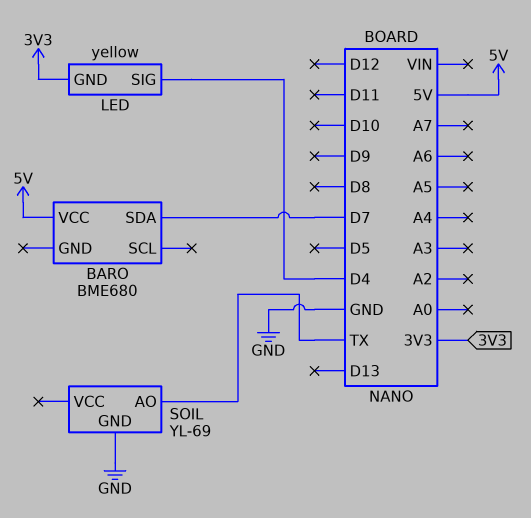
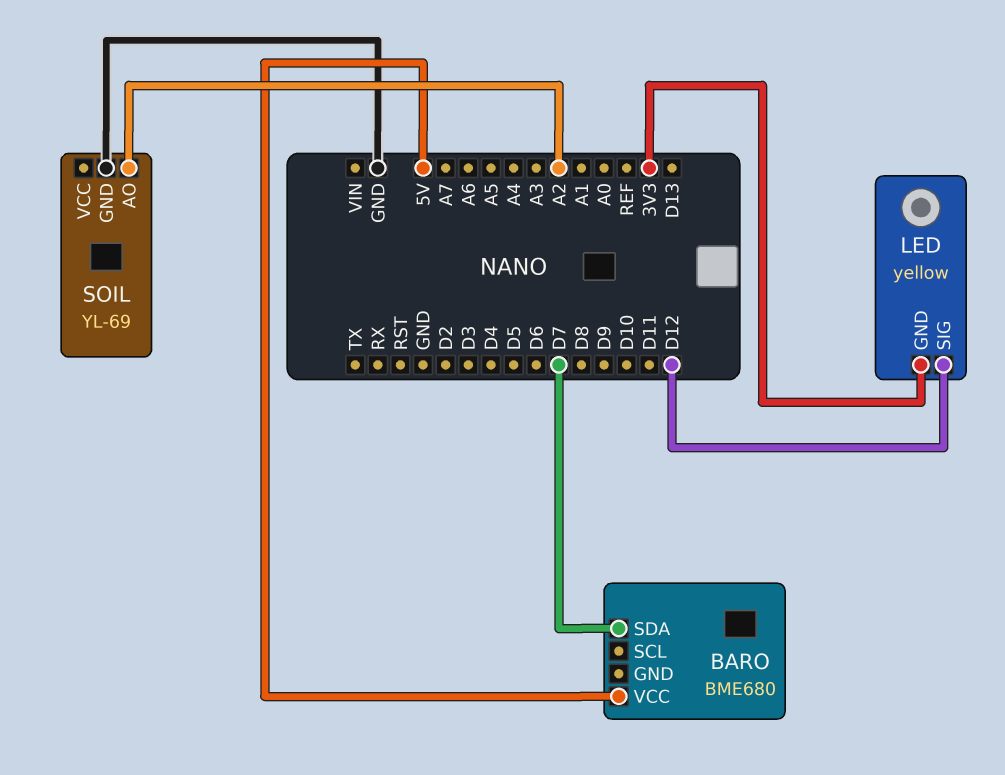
LED pin SIG: D4 -> D12
SOIL pin AO: TX -> A2

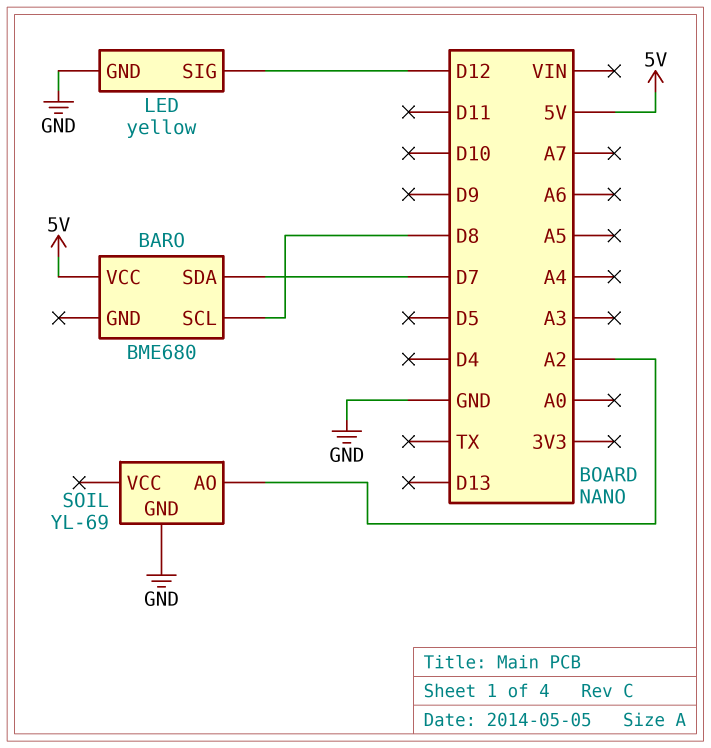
BARO pin SCL: none -> D8
LED pin GND: 3V3 -> GND

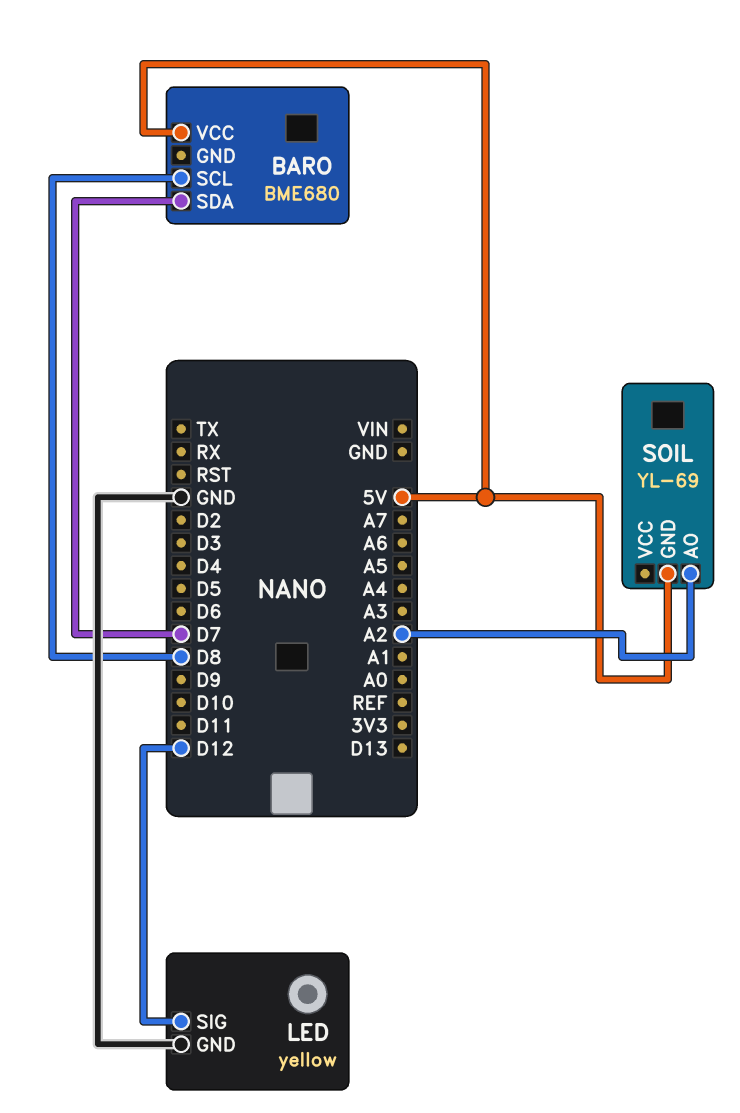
SOIL pin GND: GND -> 5V

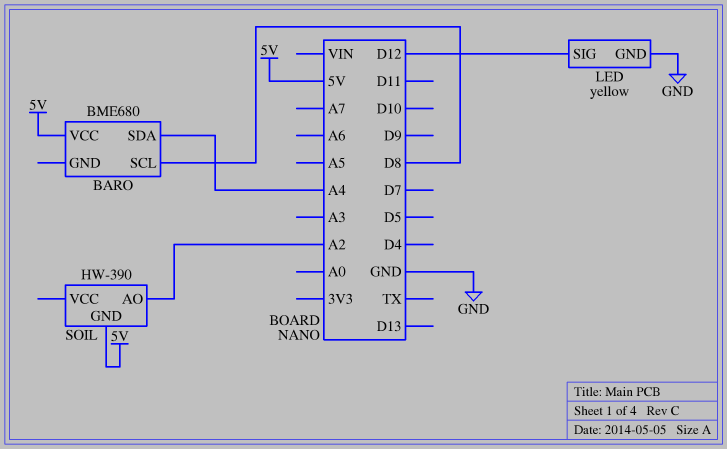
BARO pin SDA: D7 -> A4
SOIL: YL-69 -> HW-390

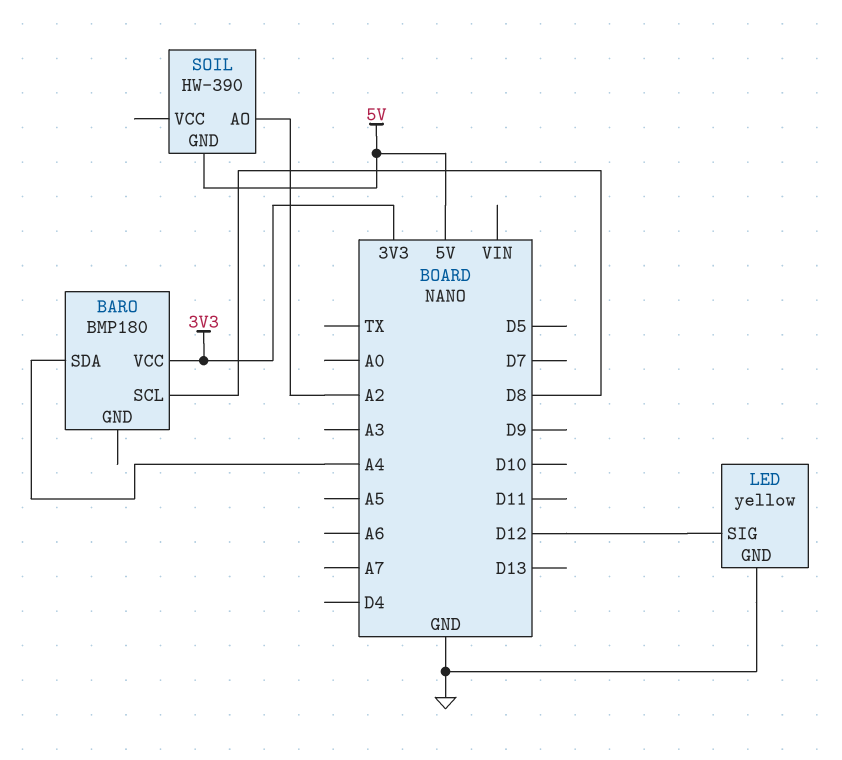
BARO: BME680 -> BMP180
BARO pin VCC: 5V -> 3V3

